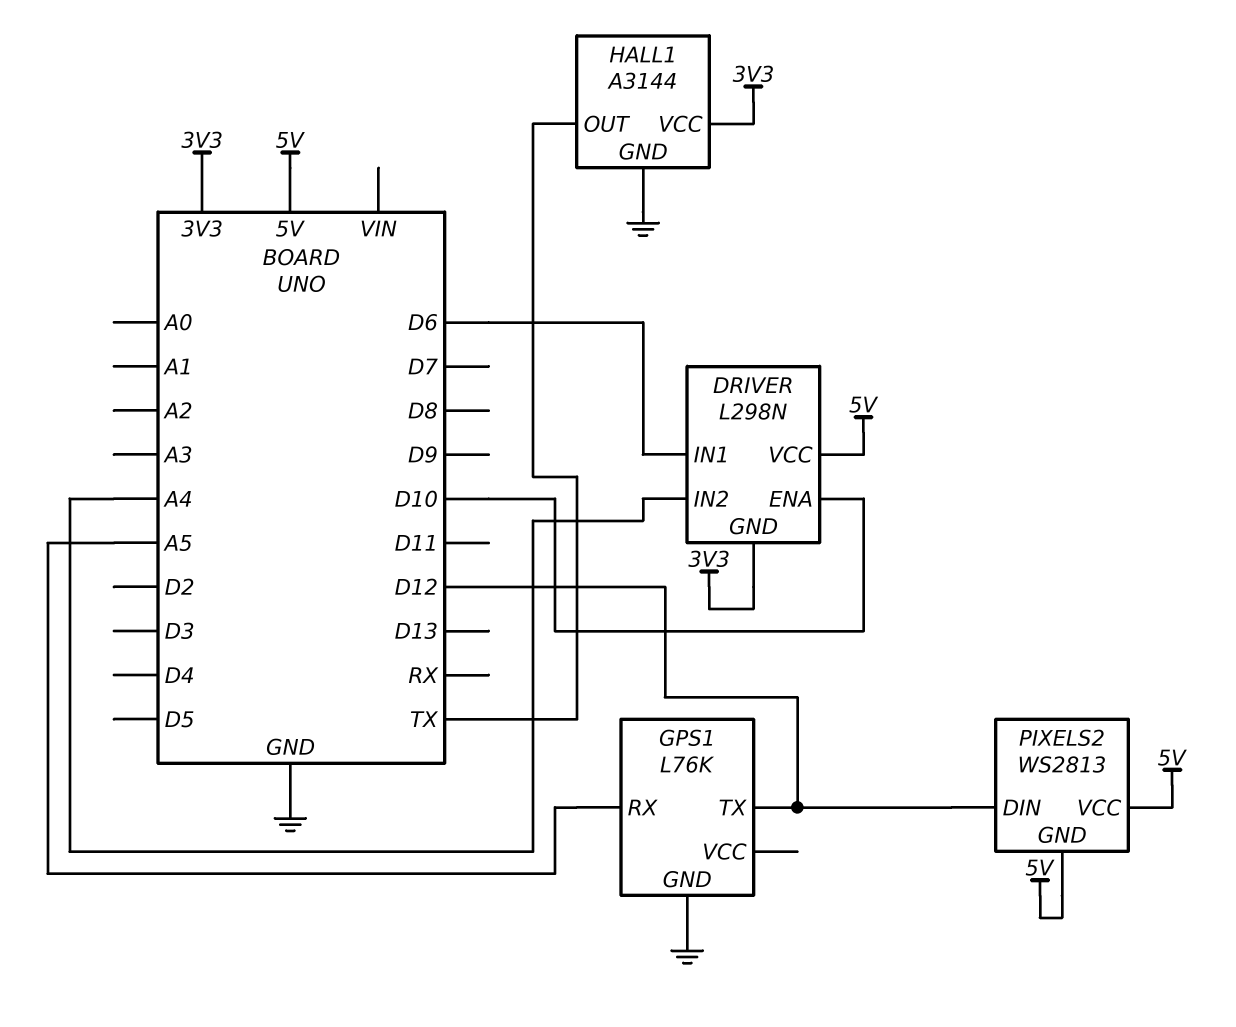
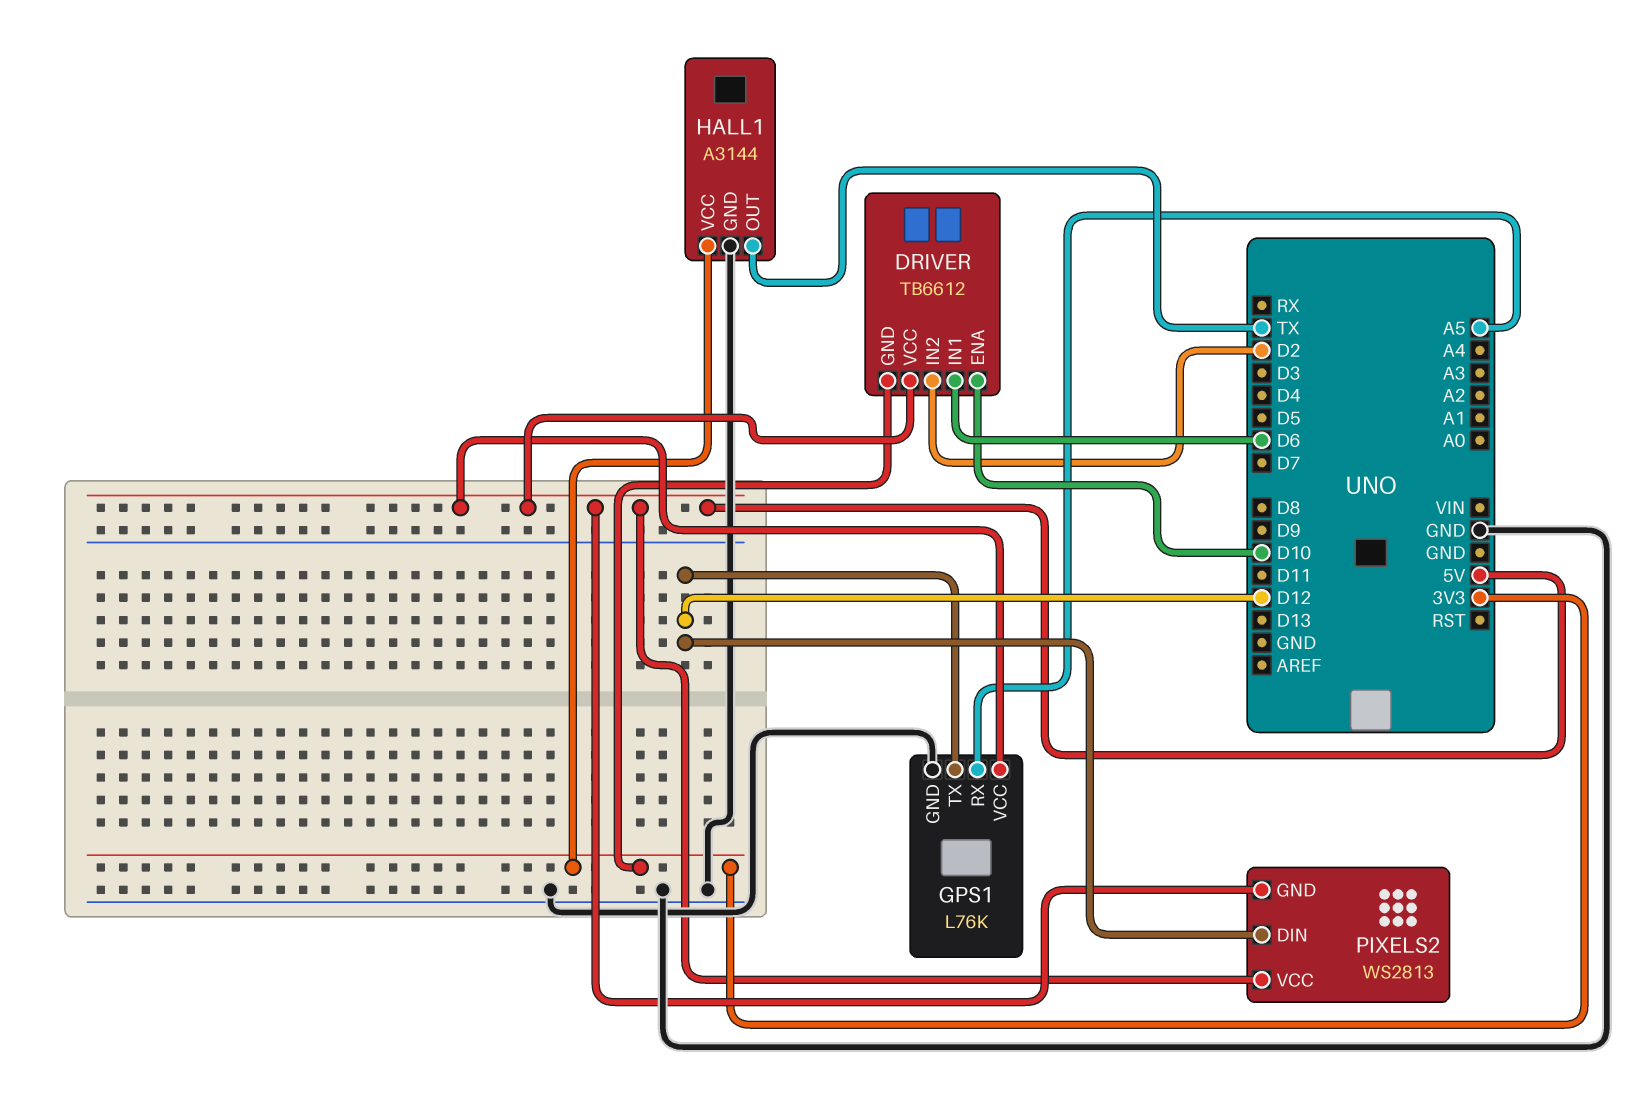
DRIVER: L298N -> TB6612
DRIVER pin IN2: A4 -> D2
GPS1 pin VCC: none -> 5V

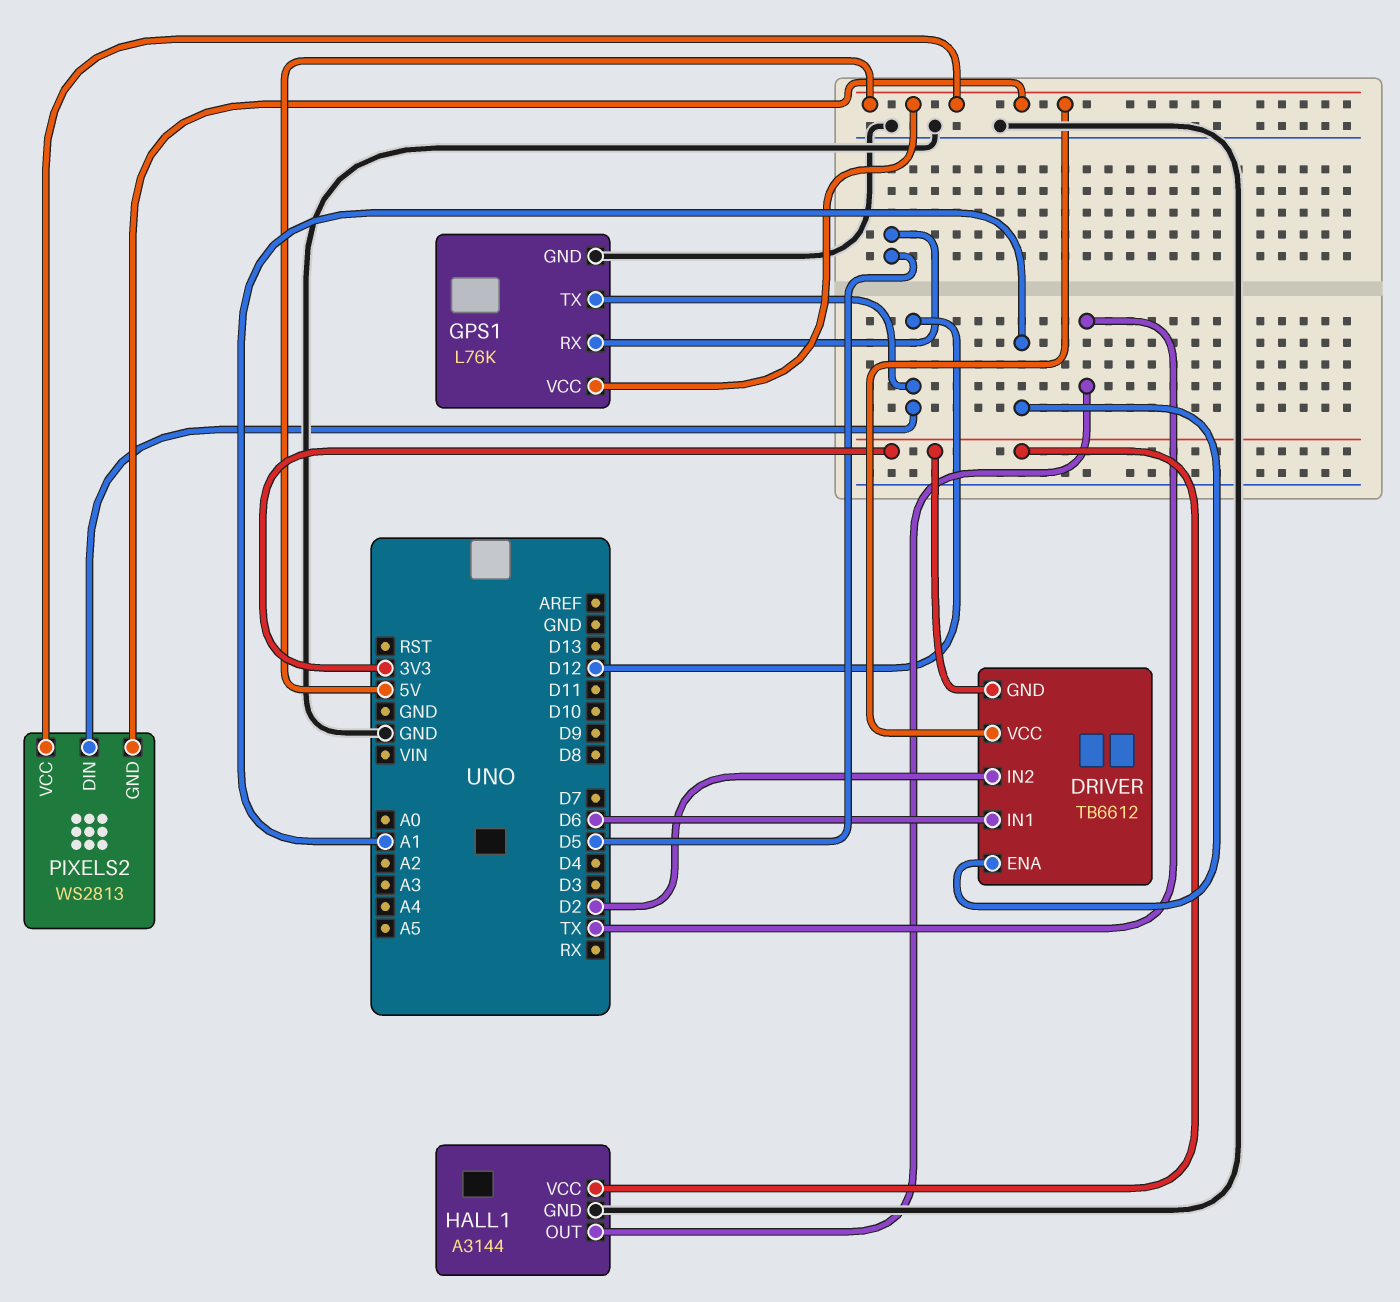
DRIVER pin ENA: D10 -> A1
GPS1 pin RX: A5 -> D5

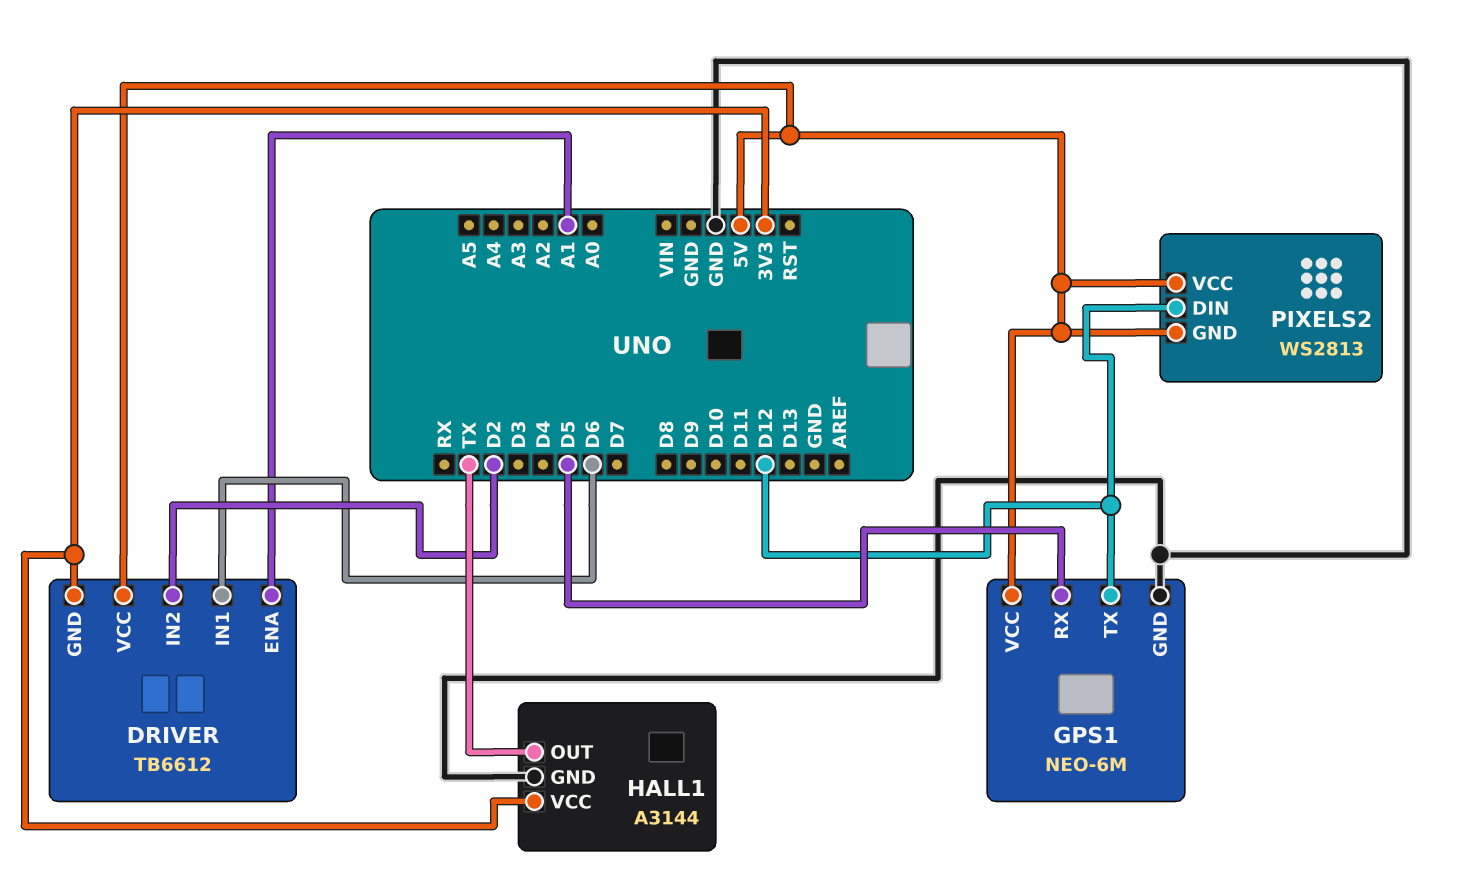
GPS1: L76K -> NEO-6M

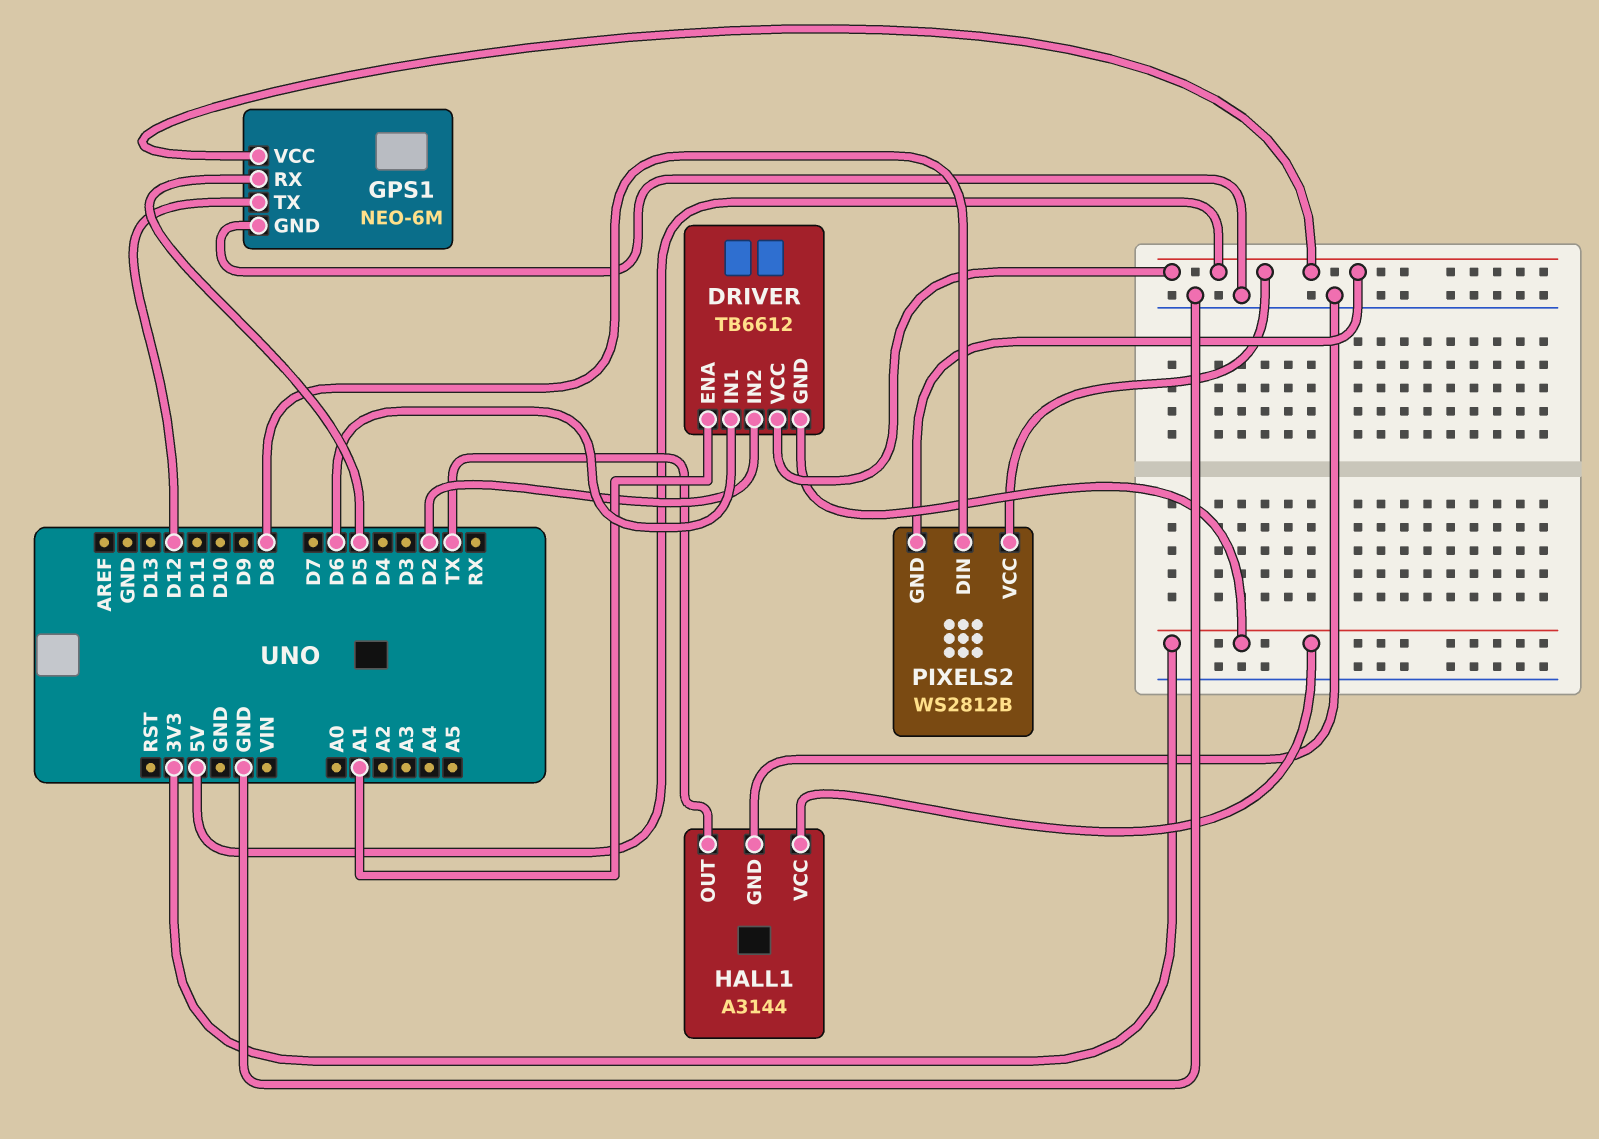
PIXELS2: WS2813 -> WS2812B
PIXELS2 pin DIN: D12 -> D8

